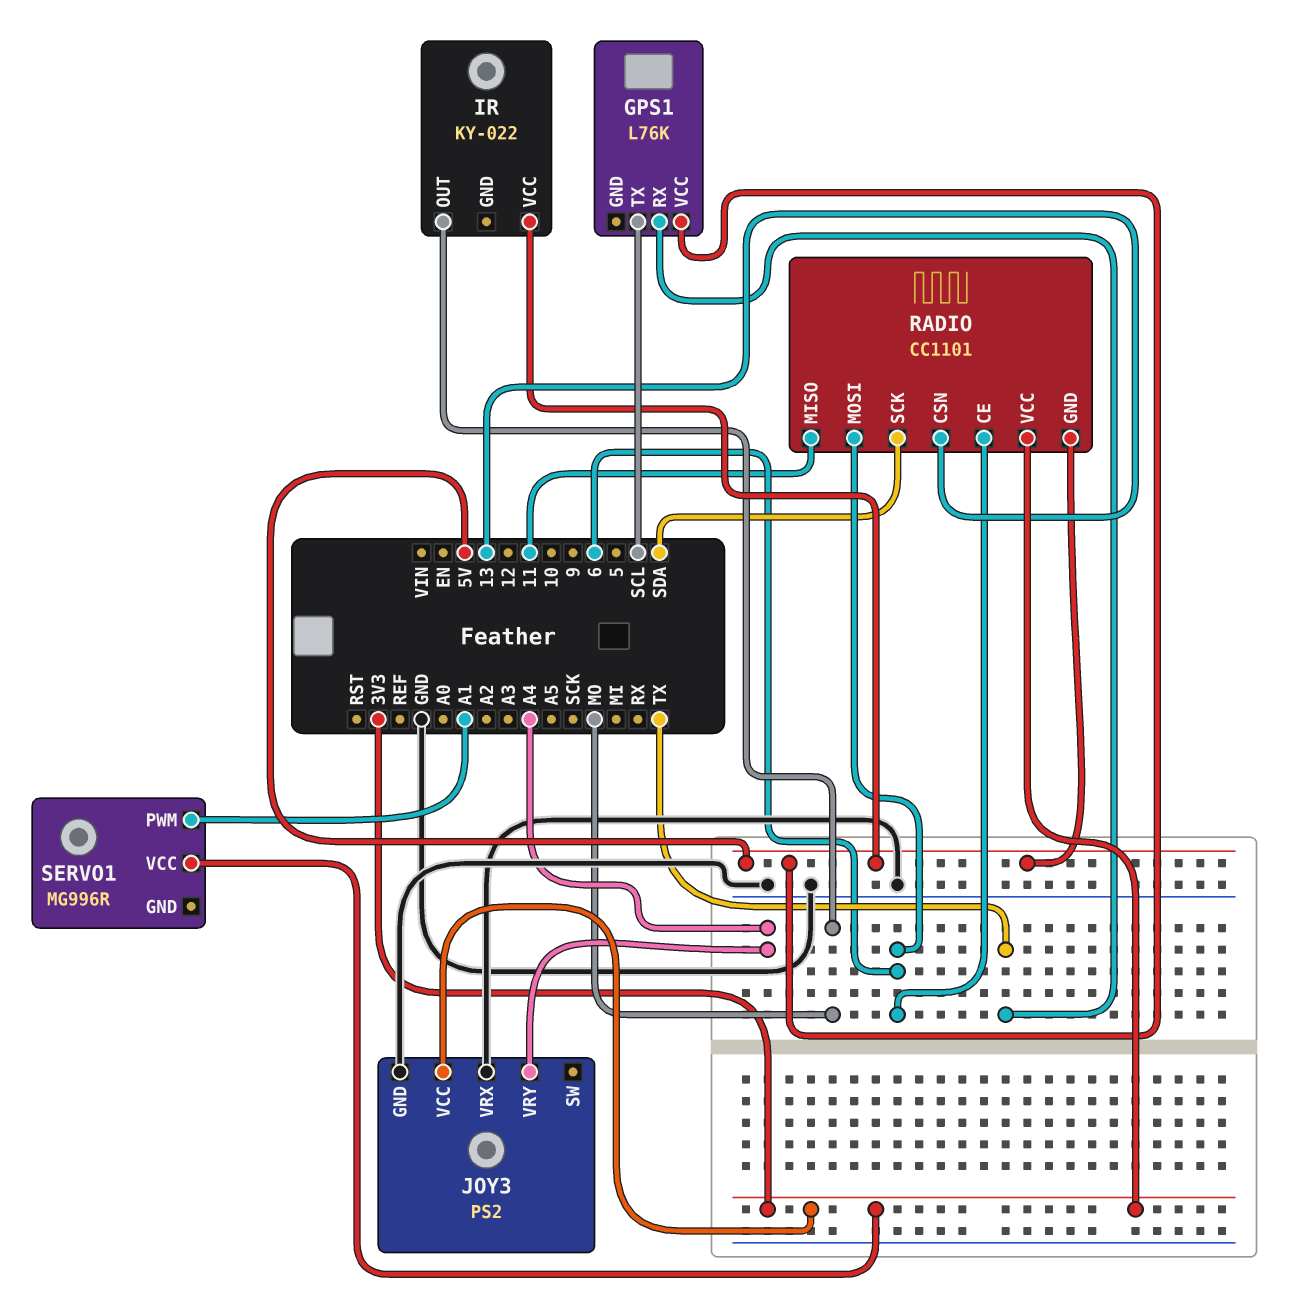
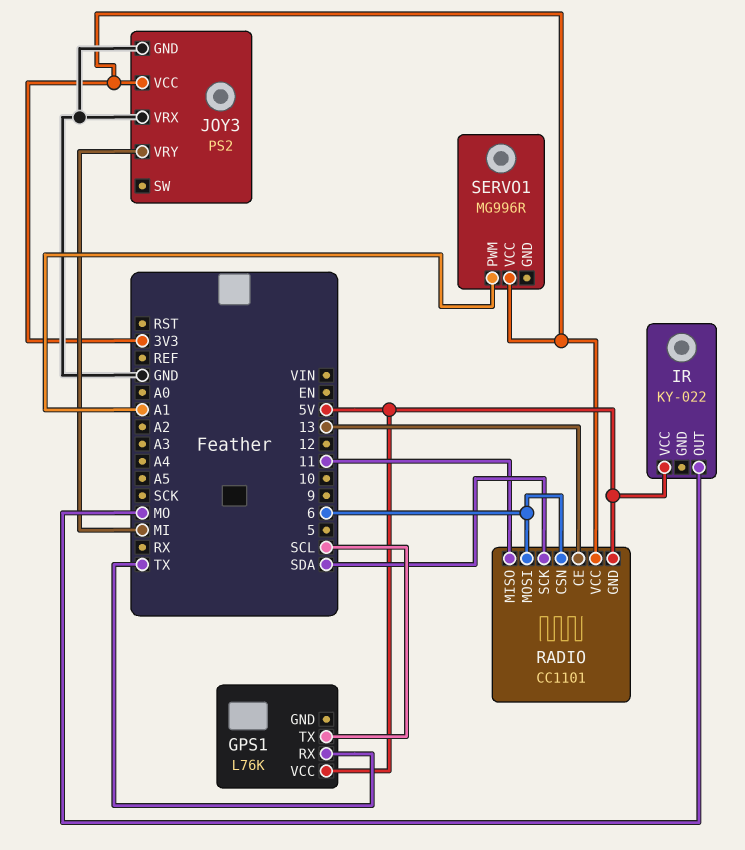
JOY3 pin VRY: A4 -> MI
RADIO pin CE: 6 -> 13
RADIO pin CSN: 13 -> 6

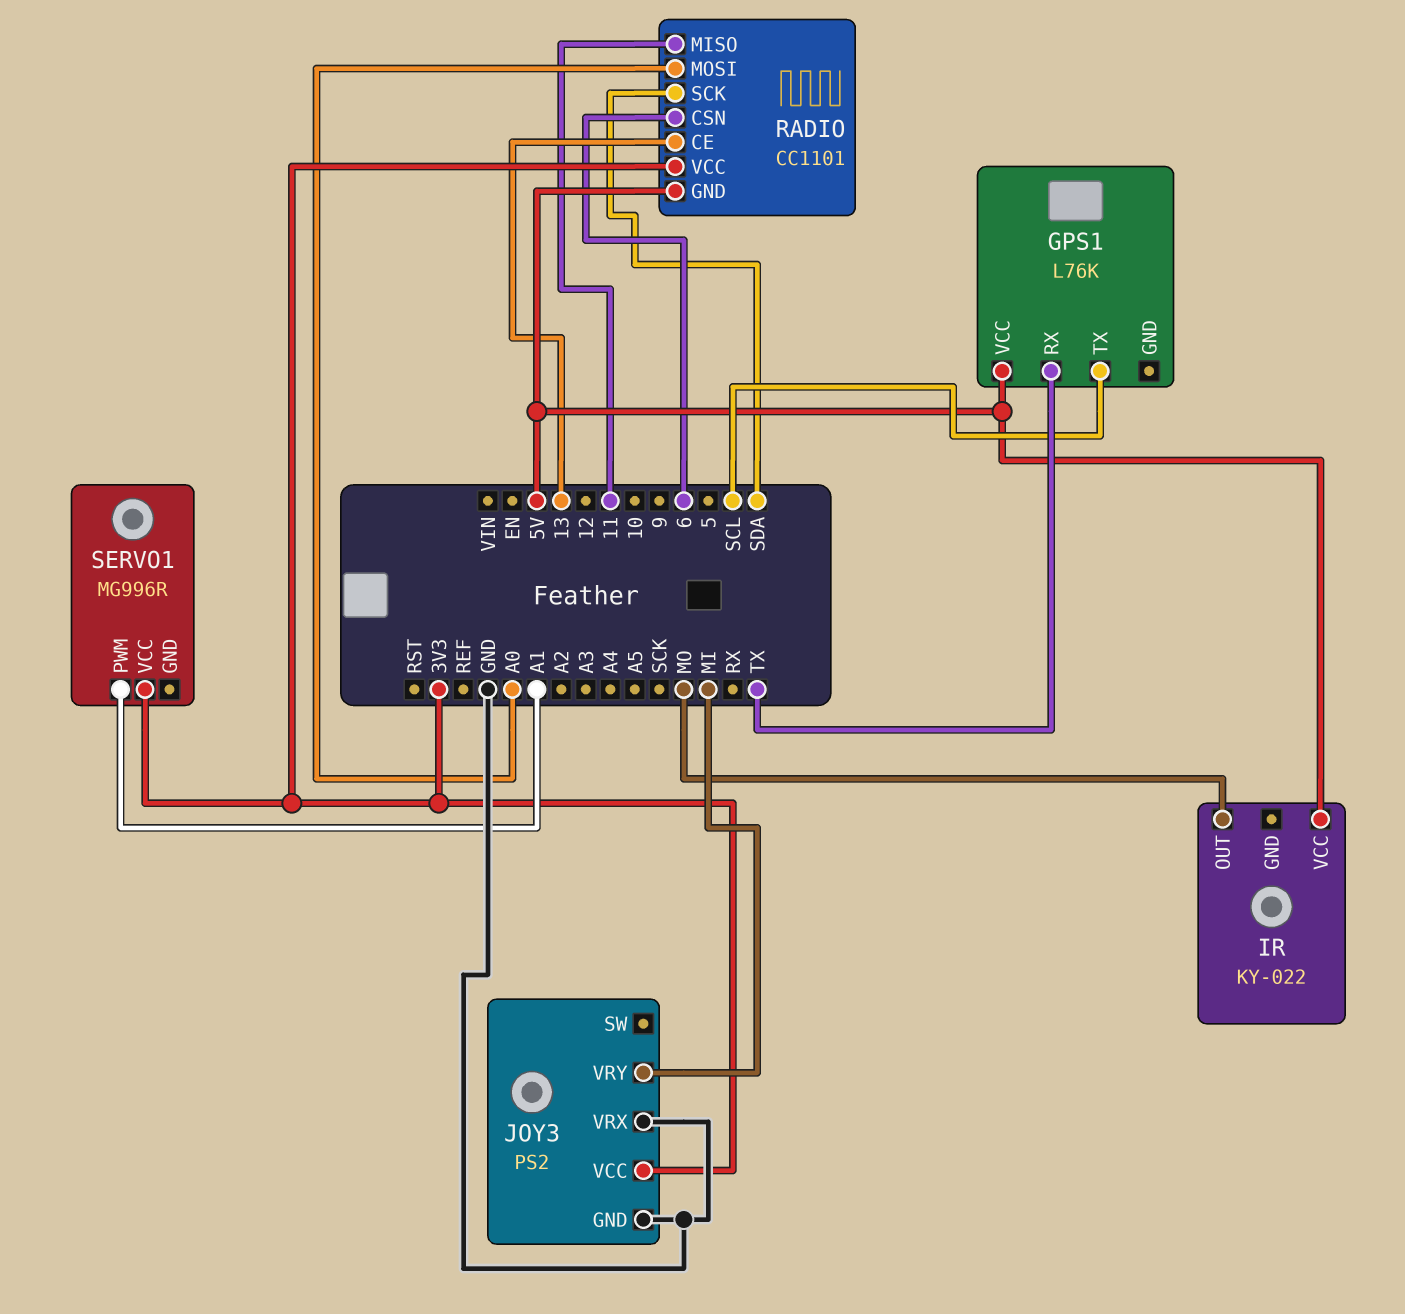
RADIO pin MOSI: 6 -> A0

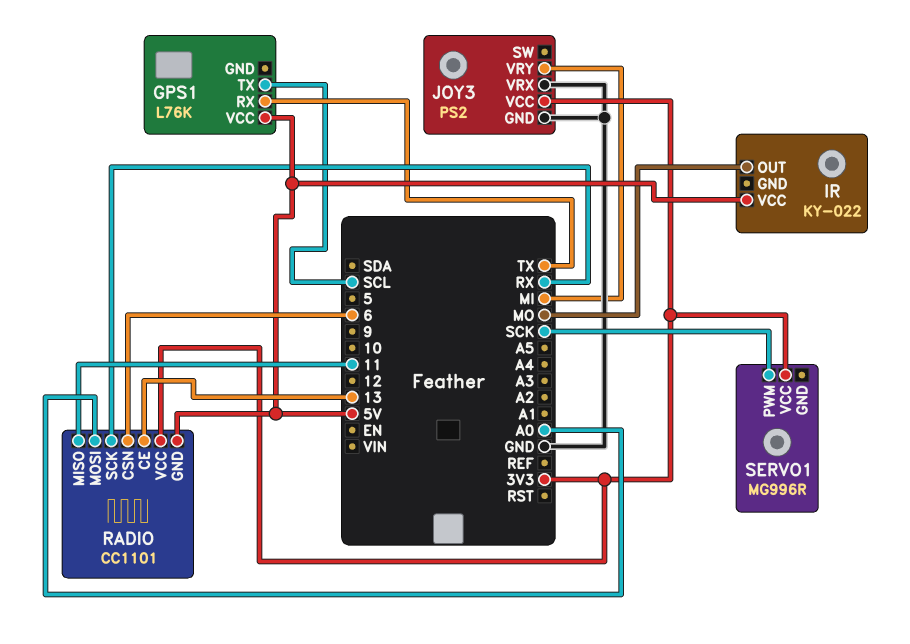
RADIO pin SCK: SDA -> RX
SERVO1 pin PWM: A1 -> SCK

